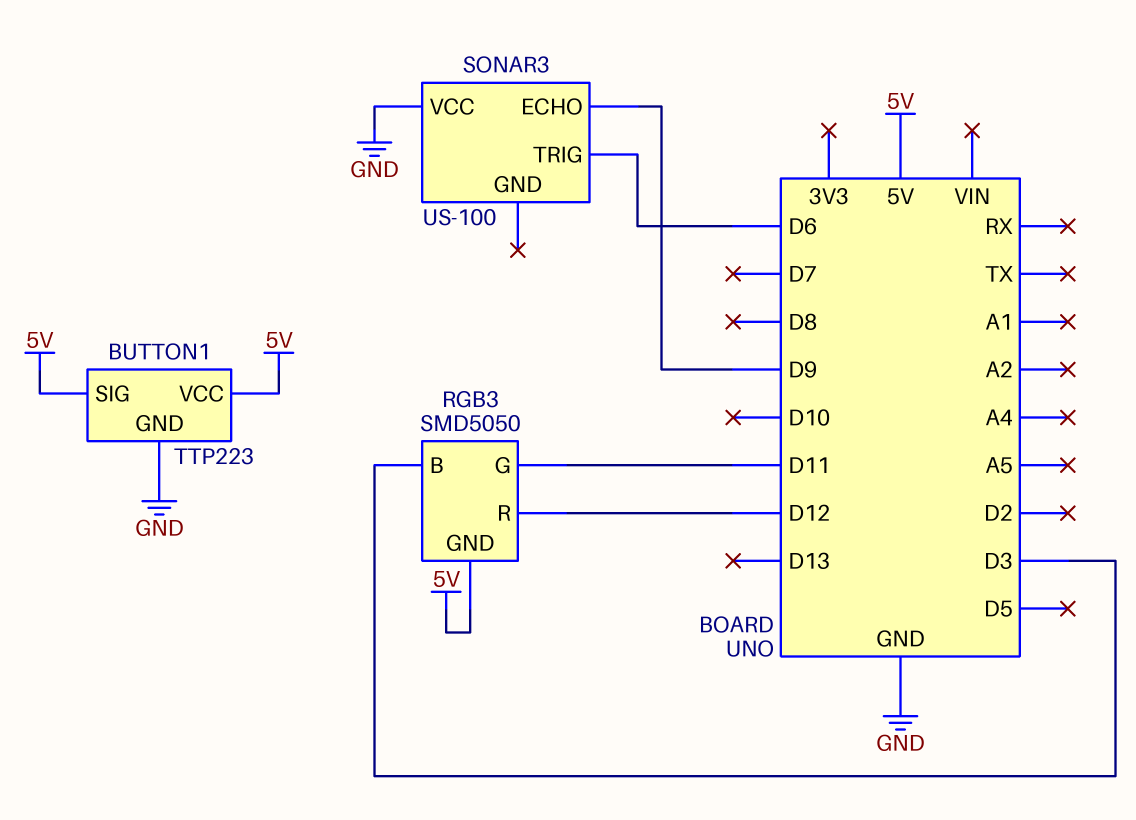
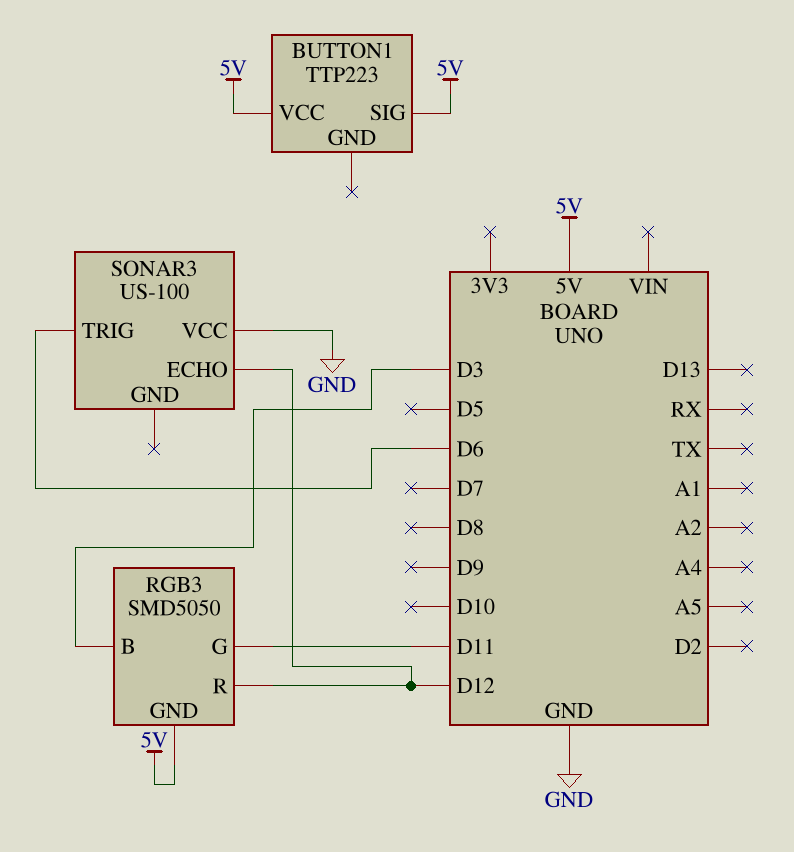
BUTTON1 pin GND: GND -> none
SONAR3 pin ECHO: D9 -> D12

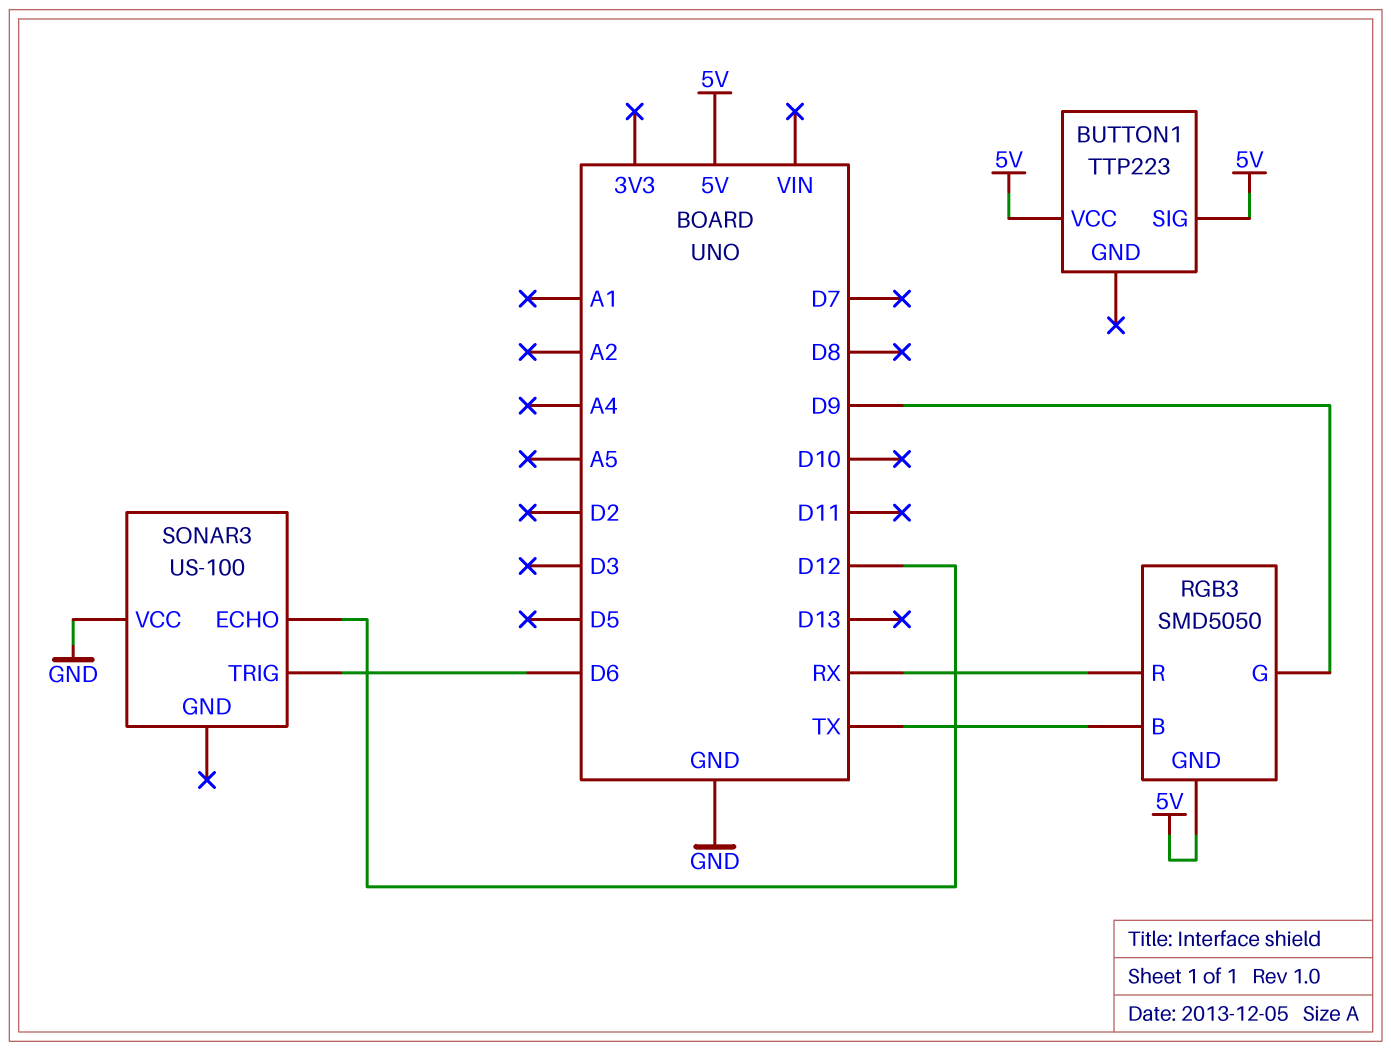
RGB3 pin B: D3 -> TX
RGB3 pin G: D11 -> D9
RGB3 pin R: D12 -> RX

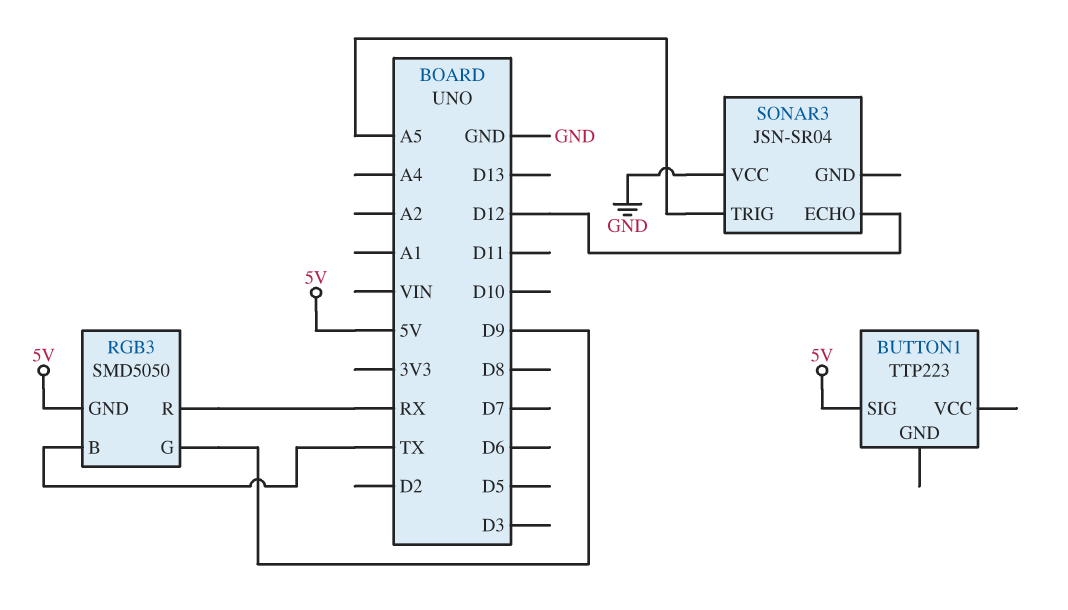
BUTTON1 pin VCC: 5V -> none
SONAR3: US-100 -> JSN-SR04
SONAR3 pin TRIG: D6 -> A5

